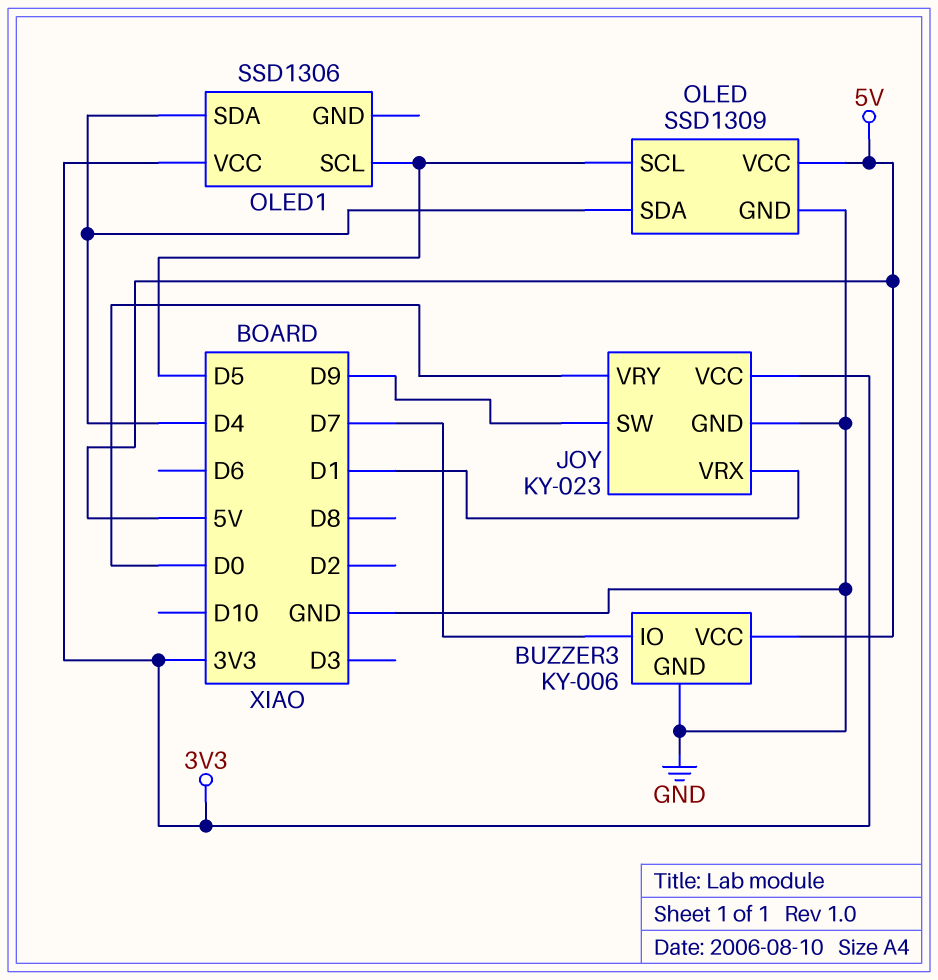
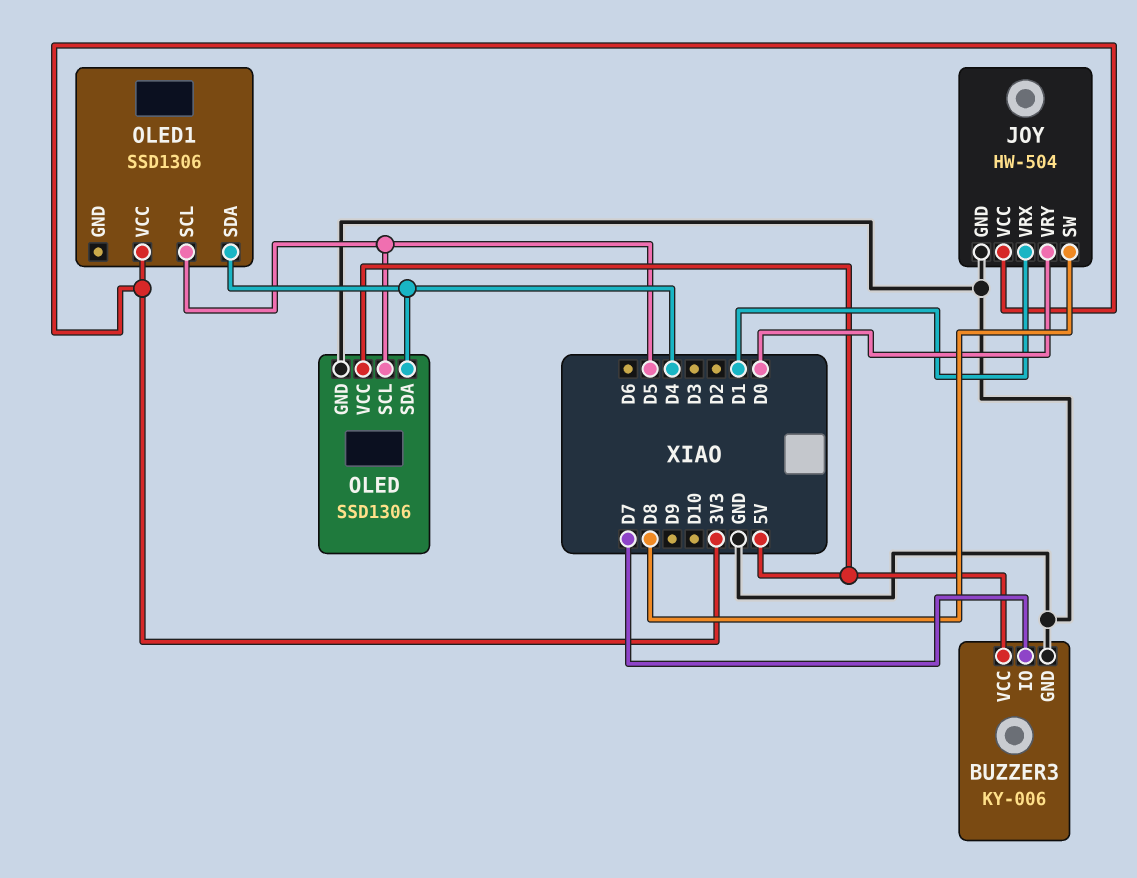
JOY: KY-023 -> HW-504
JOY pin SW: D9 -> D8
OLED: SSD1309 -> SSD1306

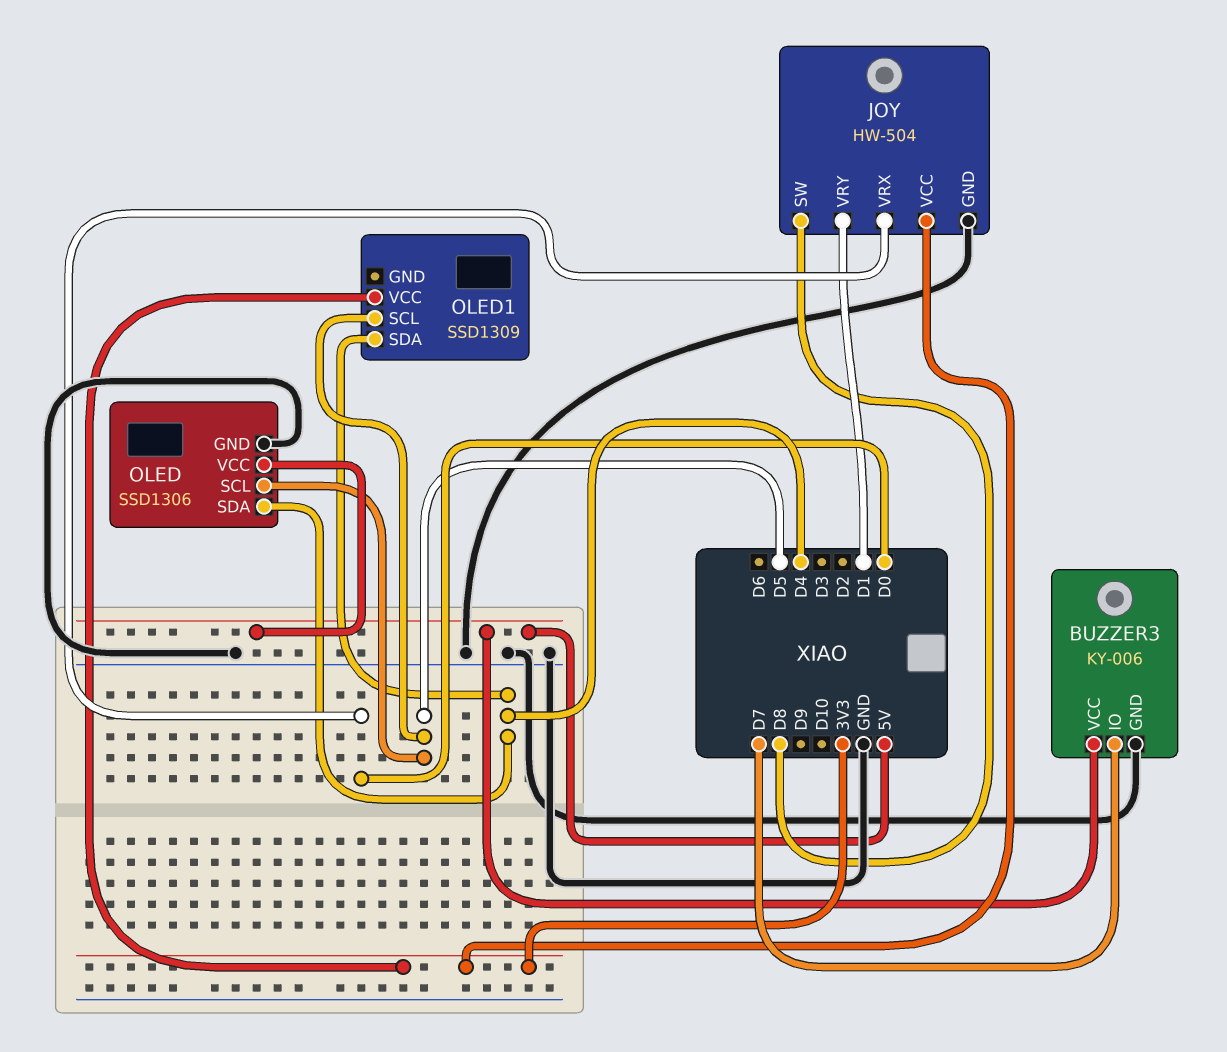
JOY pin VRX: D1 -> D0
JOY pin VRY: D0 -> D1
OLED1: SSD1306 -> SSD1309

